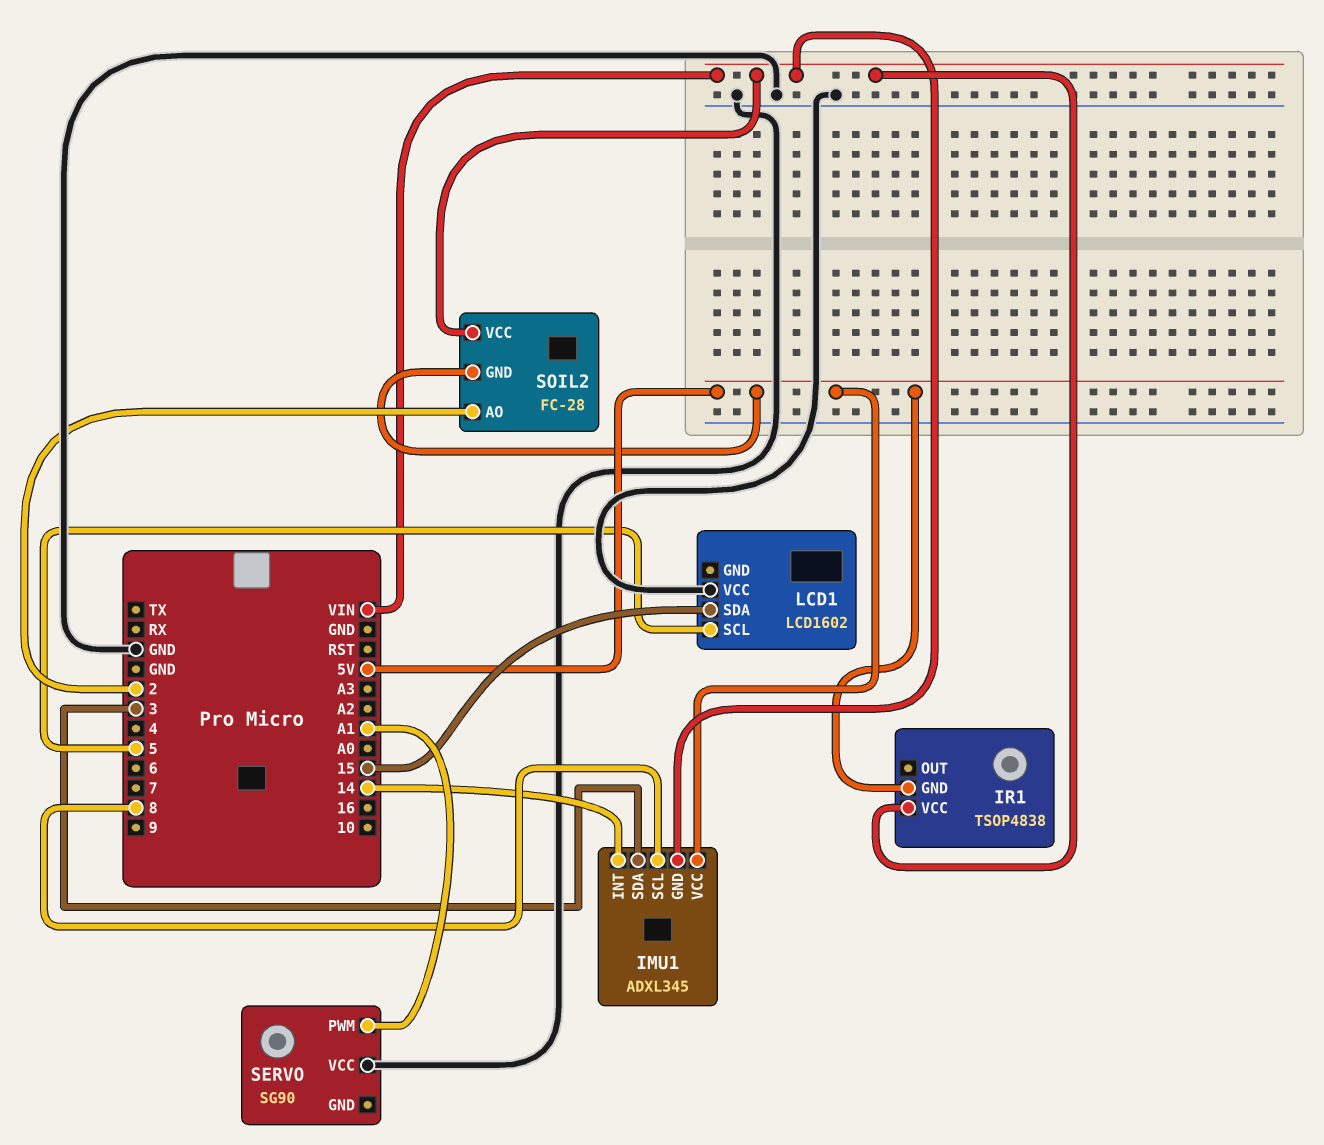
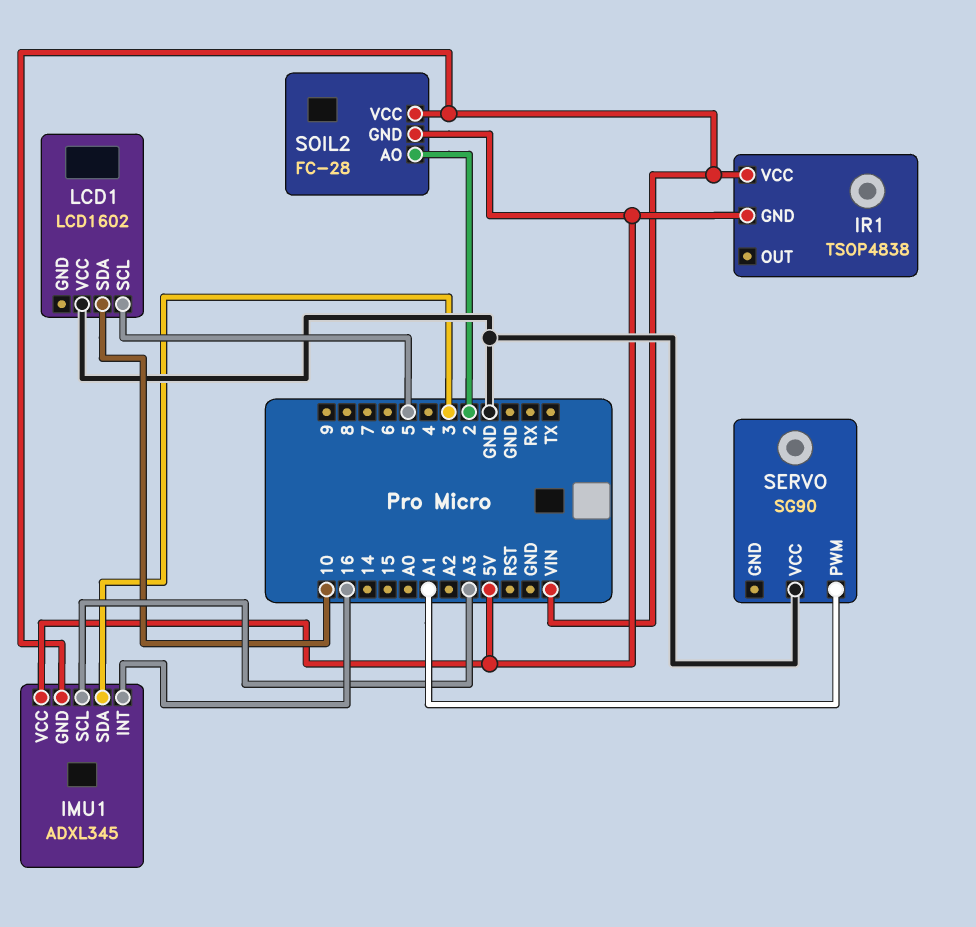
IMU1 pin INT: 14 -> 16
IMU1 pin SCL: 8 -> A3
LCD1 pin SDA: 15 -> 10

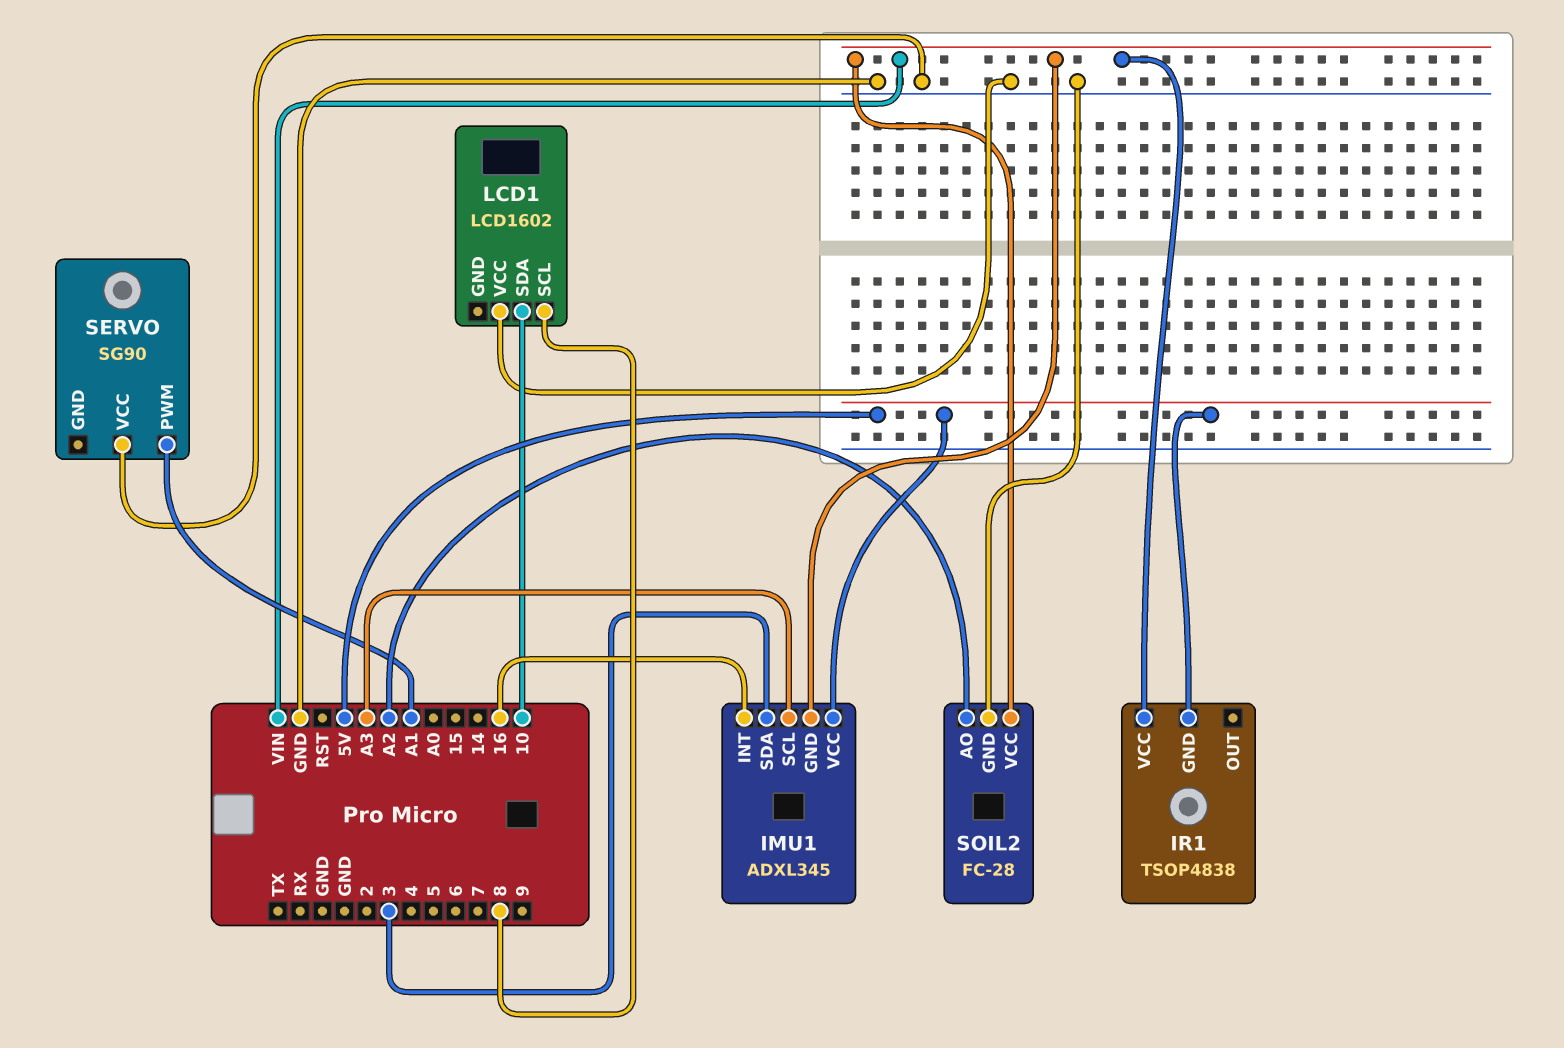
LCD1 pin SCL: 5 -> 8
SOIL2 pin AO: 2 -> A2
SOIL2 pin GND: 5V -> GND

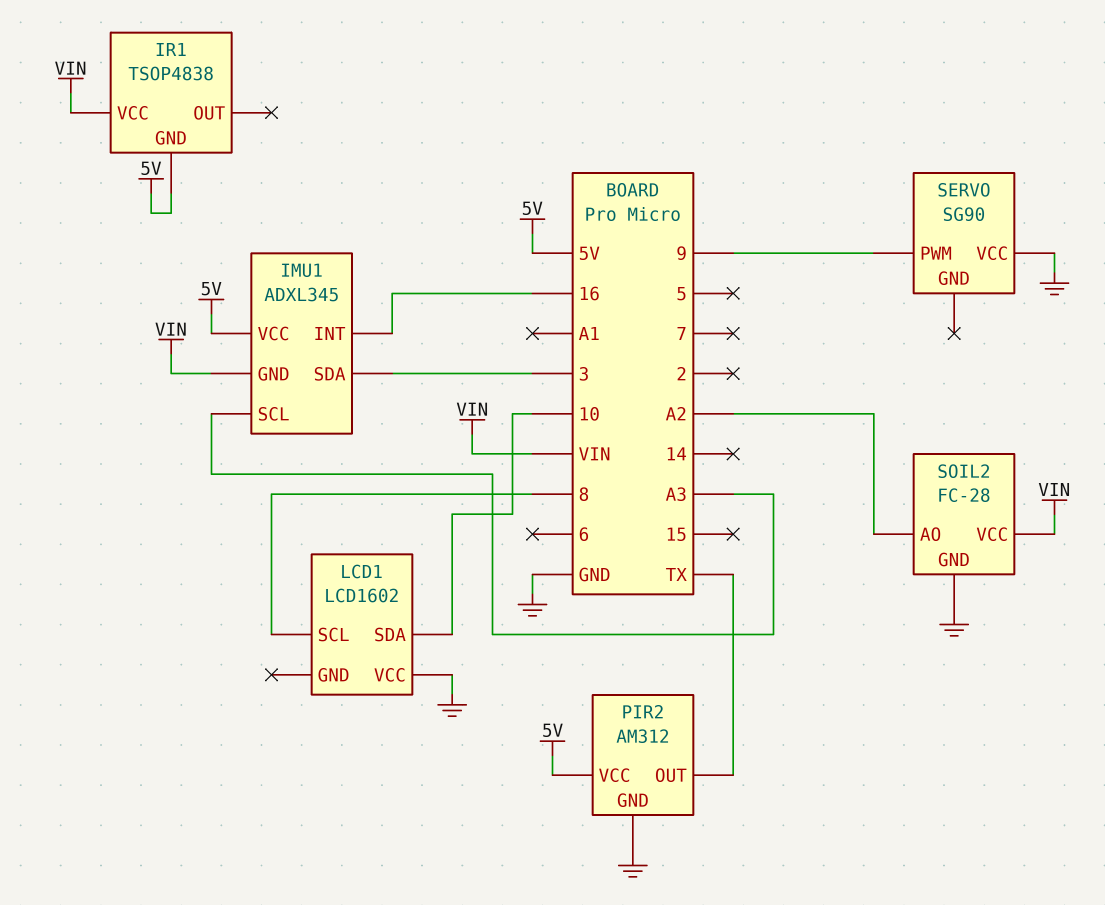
PIR2: none -> AM312
PIR2 pin GND: none -> GND
PIR2 pin OUT: none -> TX
PIR2 pin VCC: none -> 5V
SERVO pin PWM: A1 -> 9

